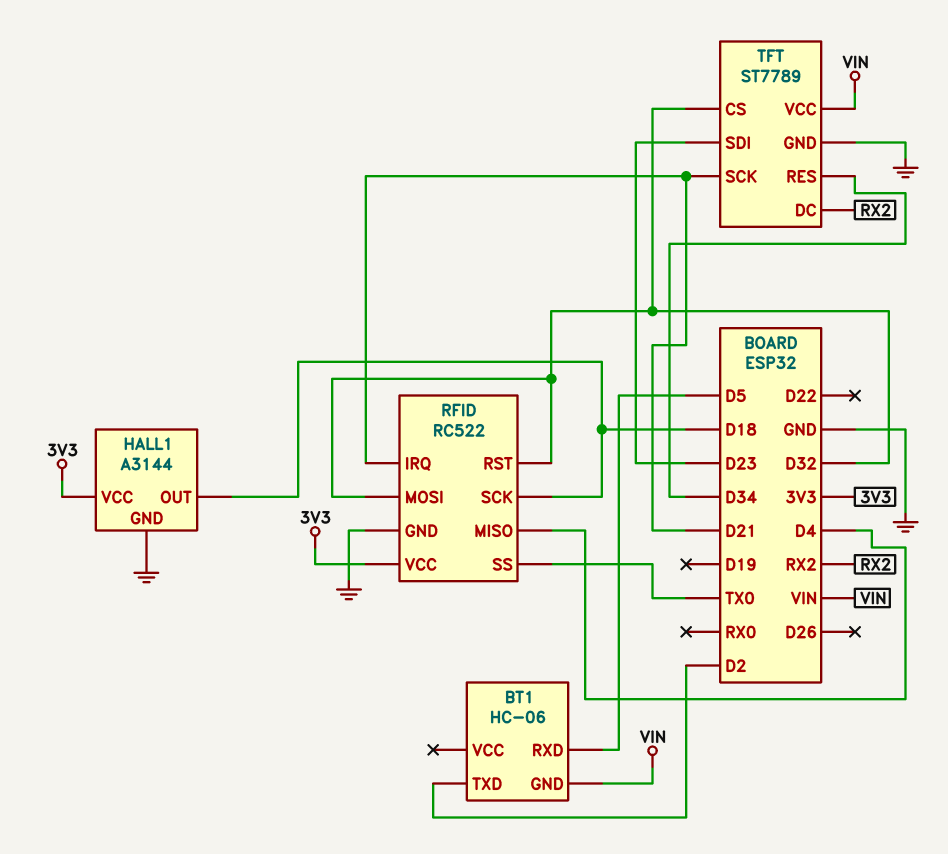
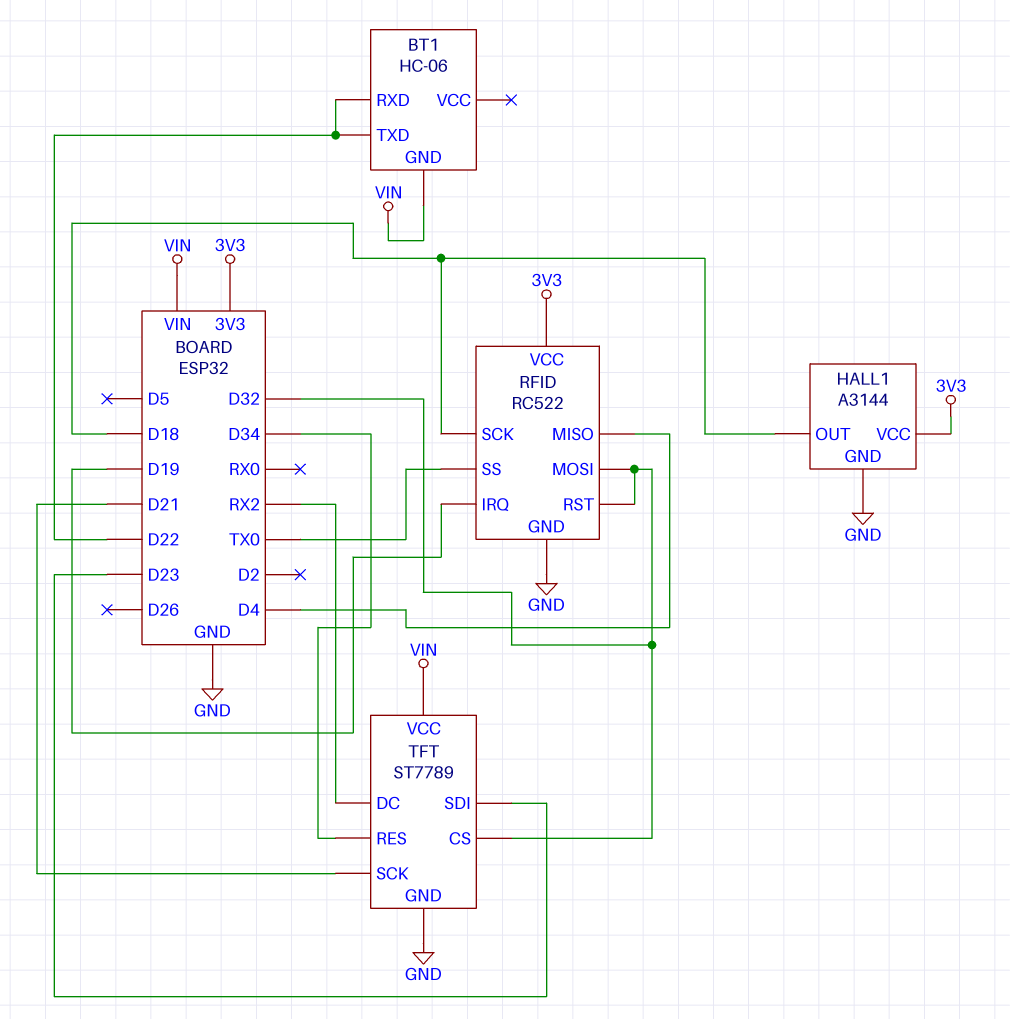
BT1 pin RXD: D5 -> D22
BT1 pin TXD: D2 -> D22
RFID pin IRQ: D21 -> D19

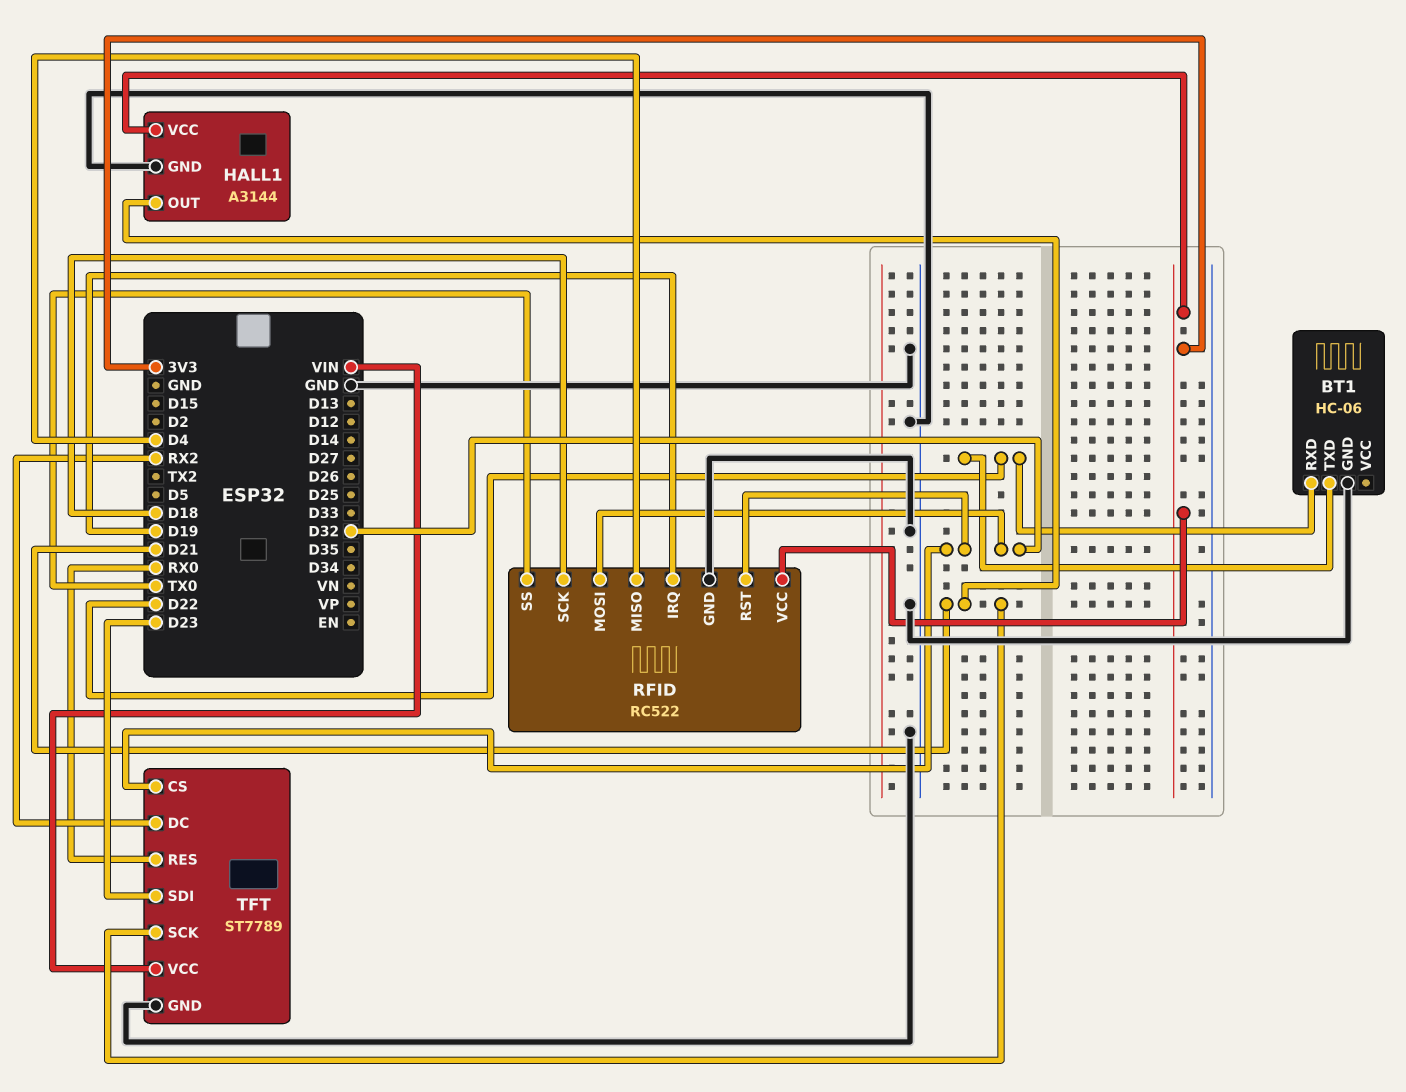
BT1 pin GND: VIN -> GND
HALL1 pin OUT: D18 -> D21
TFT pin RES: D34 -> RX0

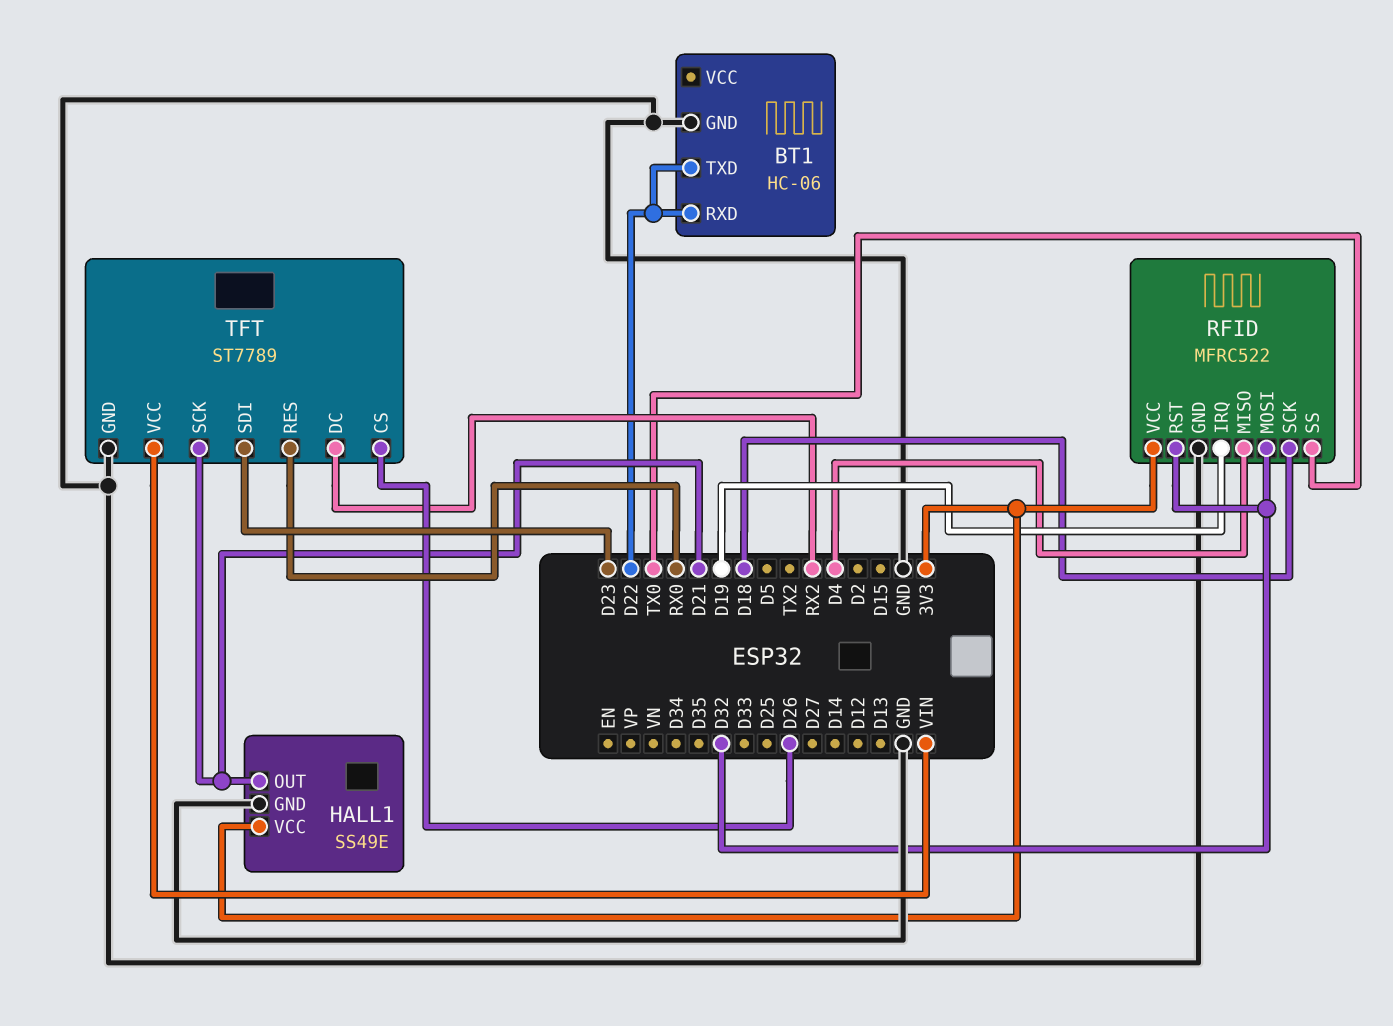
HALL1: A3144 -> SS49E
RFID: RC522 -> MFRC522
TFT pin CS: D32 -> D26

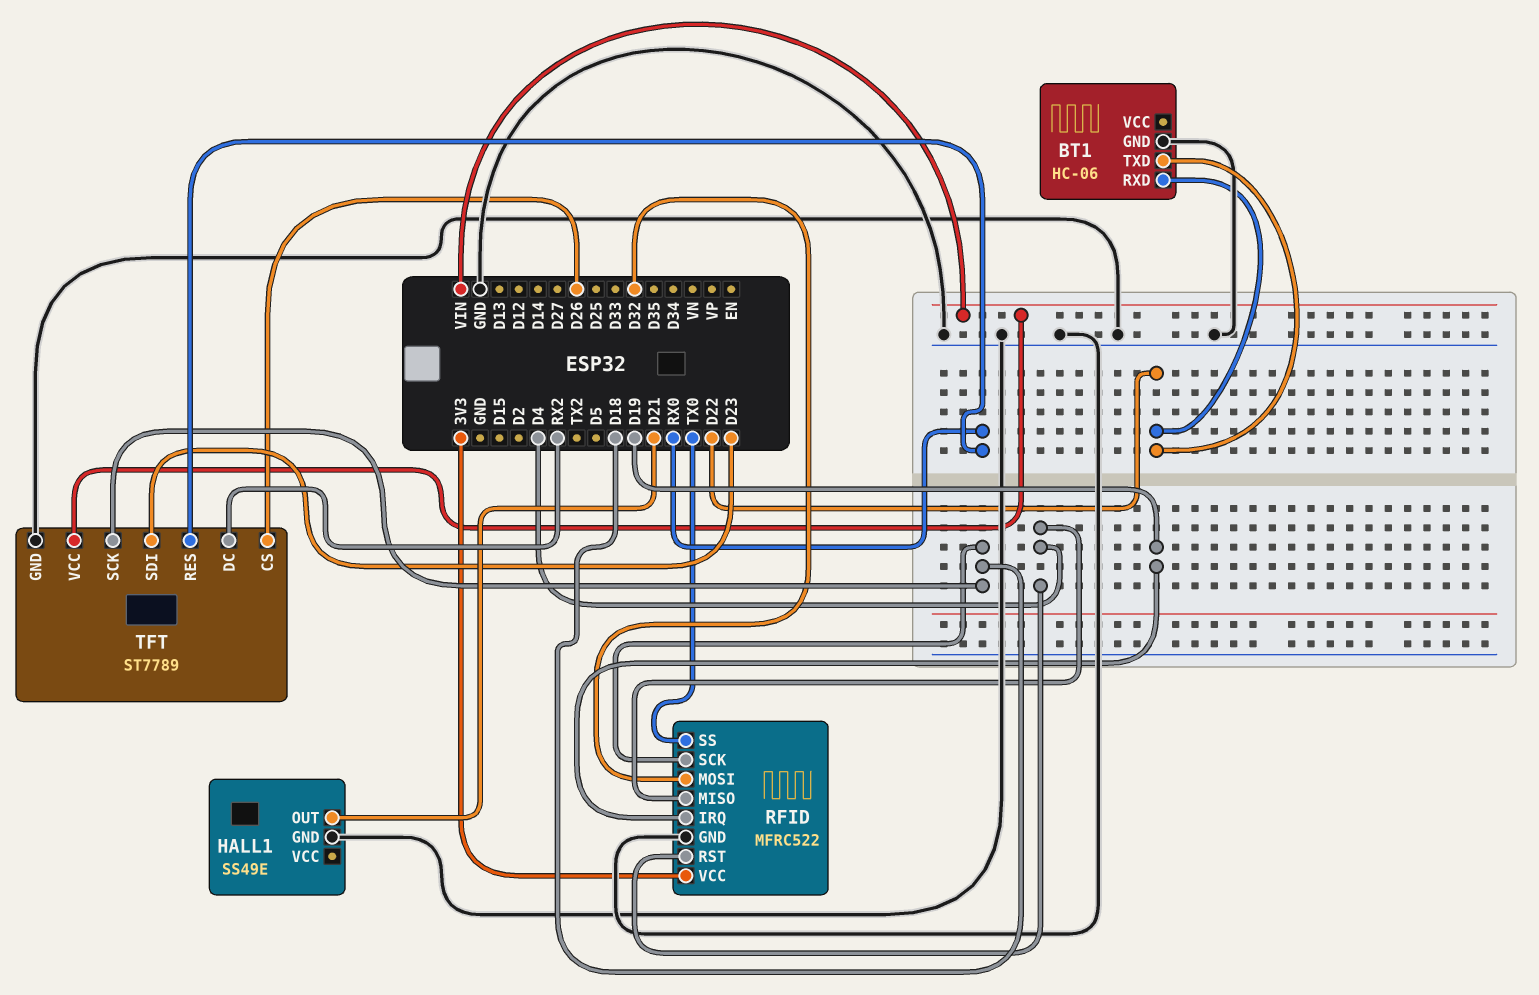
HALL1 pin VCC: 3V3 -> none
RFID pin RST: D32 -> D4
TFT pin SCK: D21 -> D18

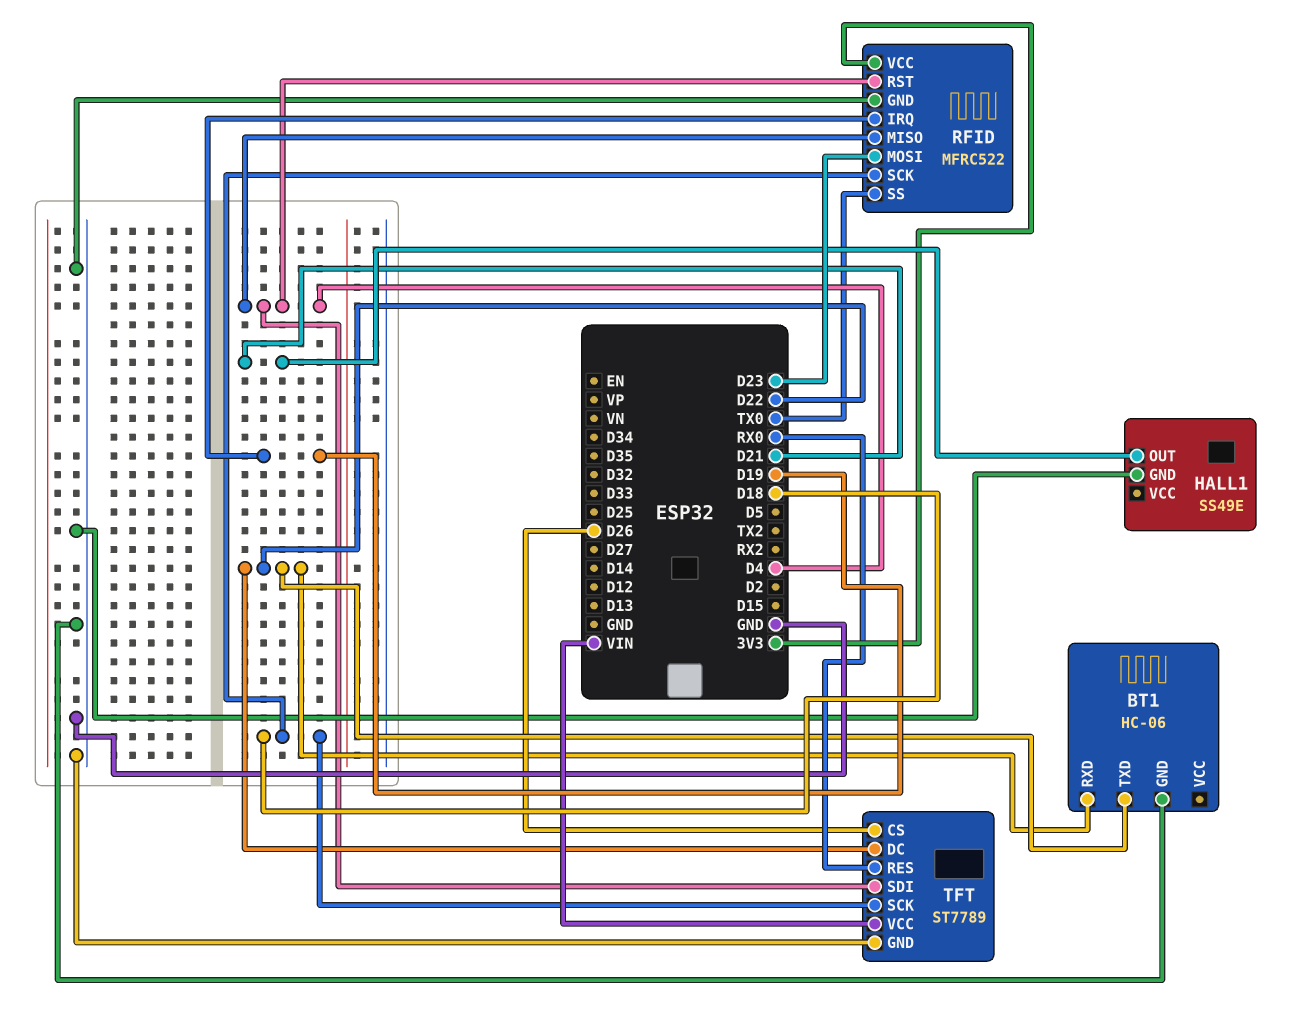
RFID pin MOSI: D32 -> D23
TFT pin DC: RX2 -> D22
TFT pin SDI: D23 -> D4

